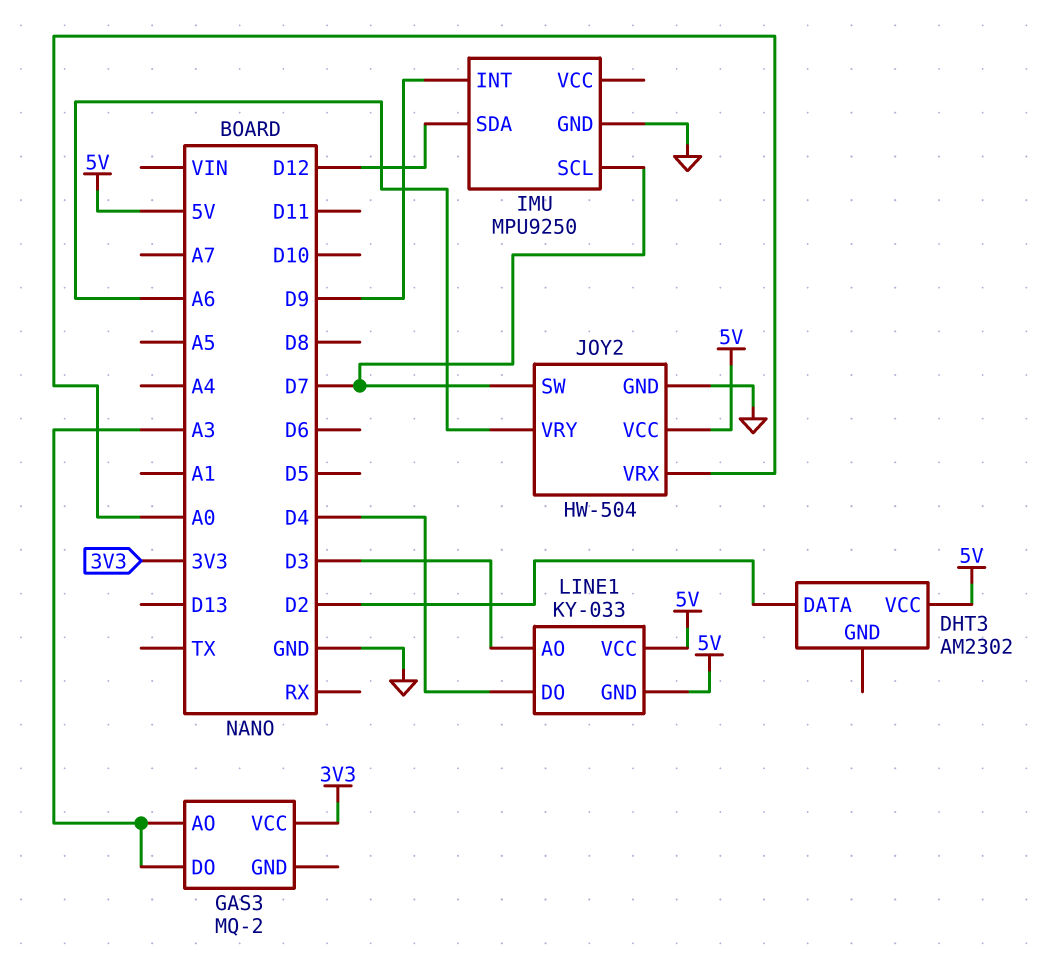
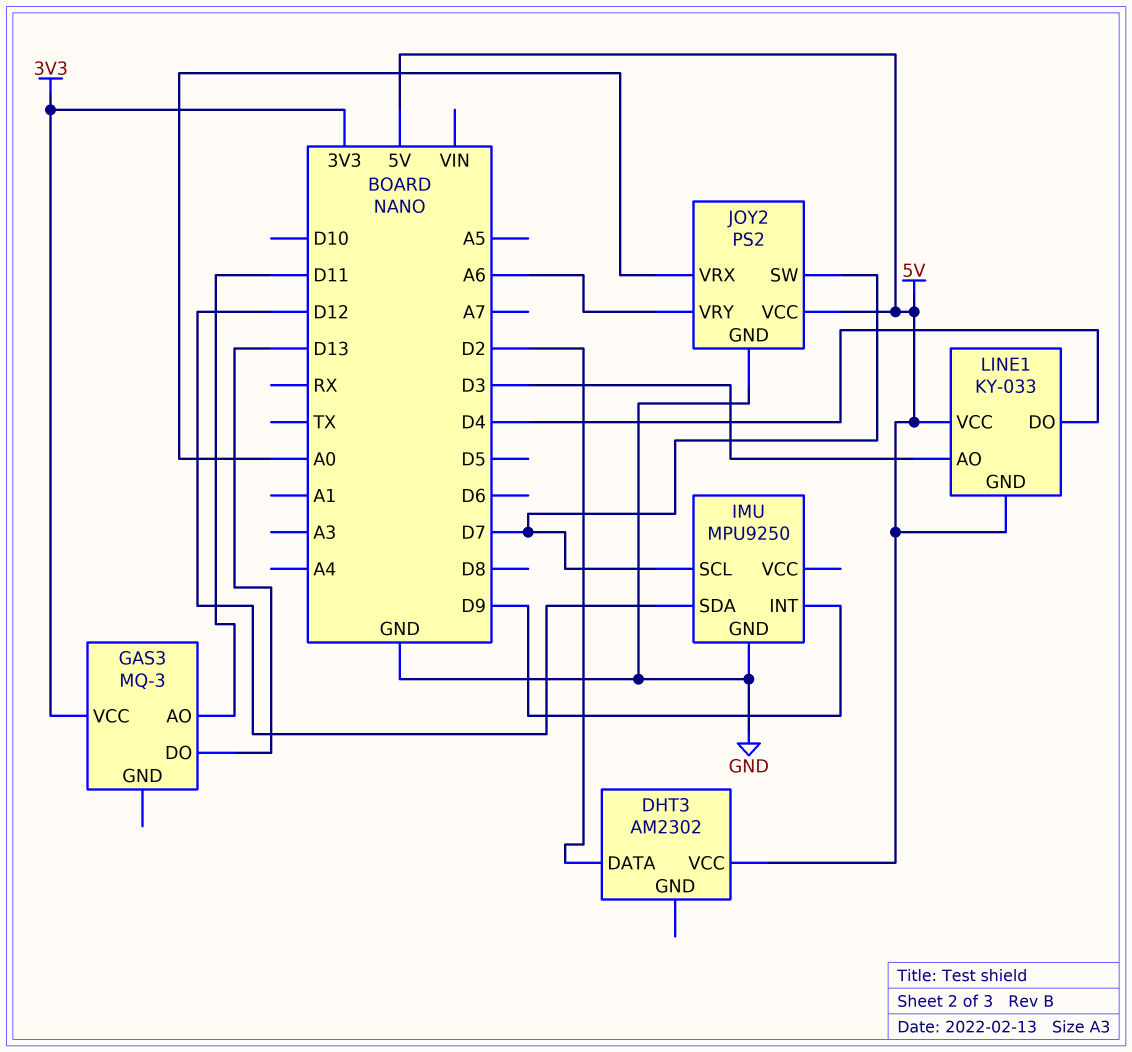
GAS3: MQ-2 -> MQ-3
GAS3 pin AO: A3 -> D11
GAS3 pin DO: A3 -> D13
JOY2: HW-504 -> PS2

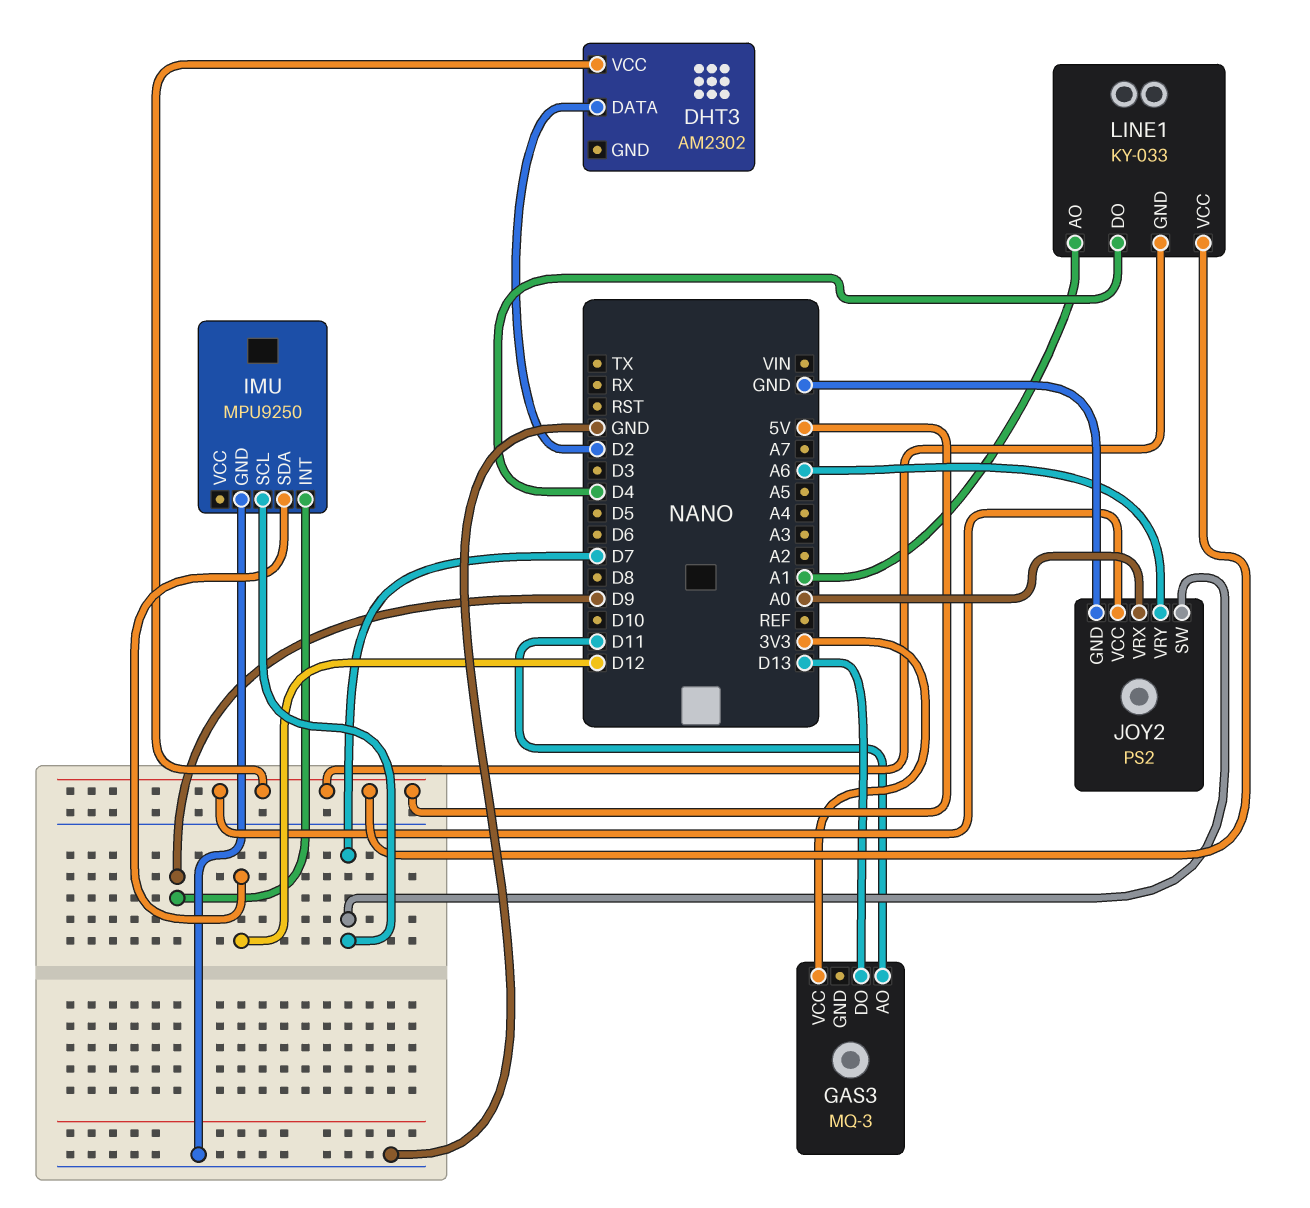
LINE1 pin AO: D3 -> A1

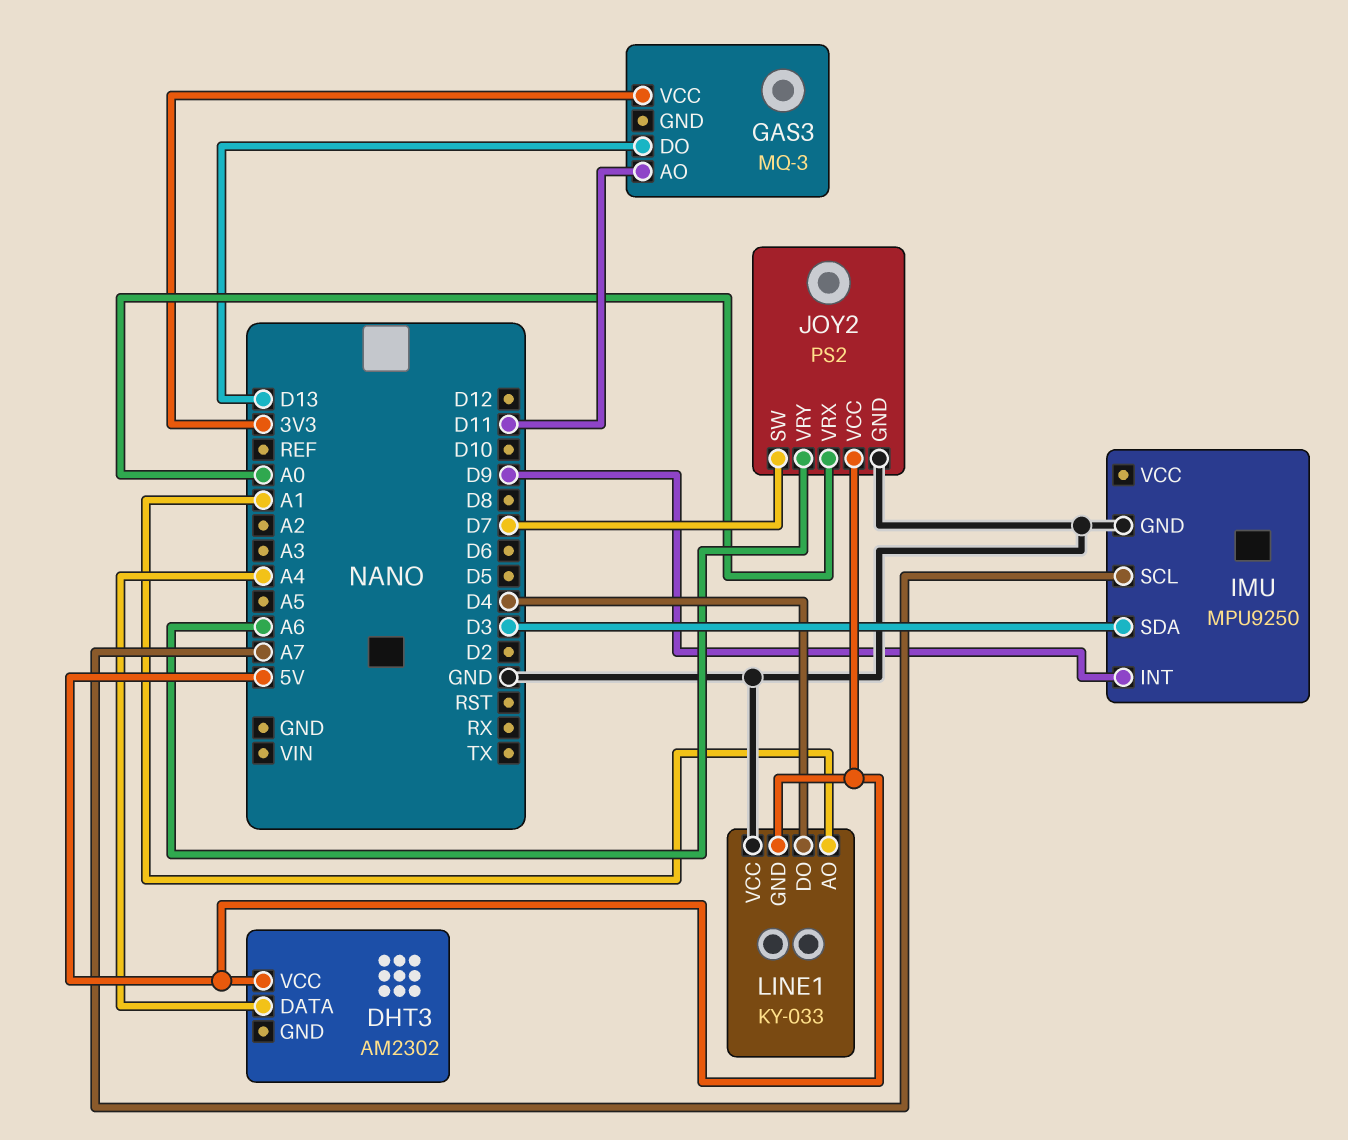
DHT3 pin DATA: D2 -> A4
IMU pin SCL: D7 -> A7
IMU pin SDA: D12 -> D3
LINE1 pin VCC: 5V -> GND

